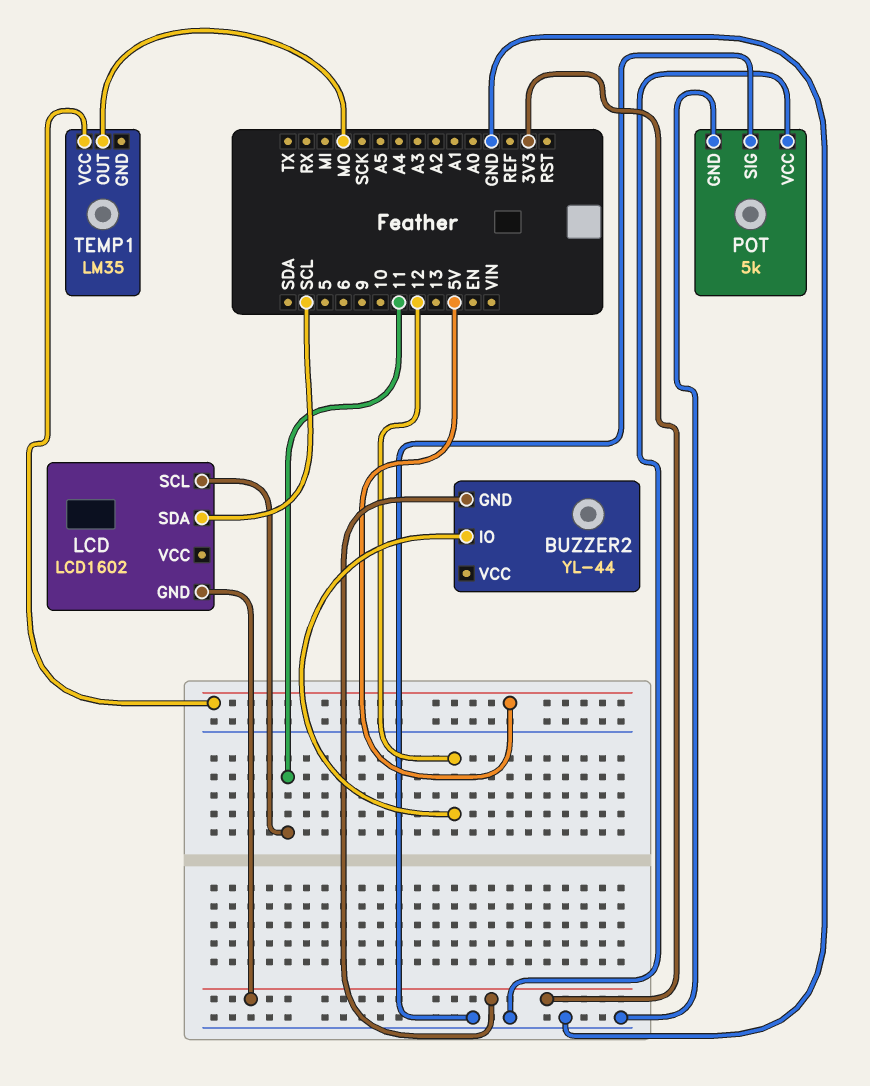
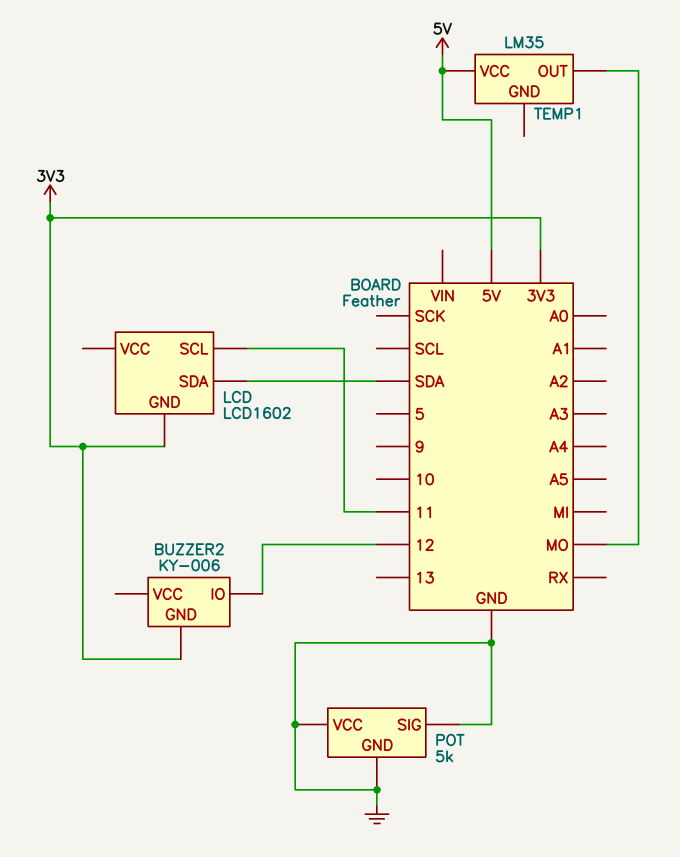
BUZZER2: YL-44 -> KY-006
LCD pin SDA: SCL -> SDA

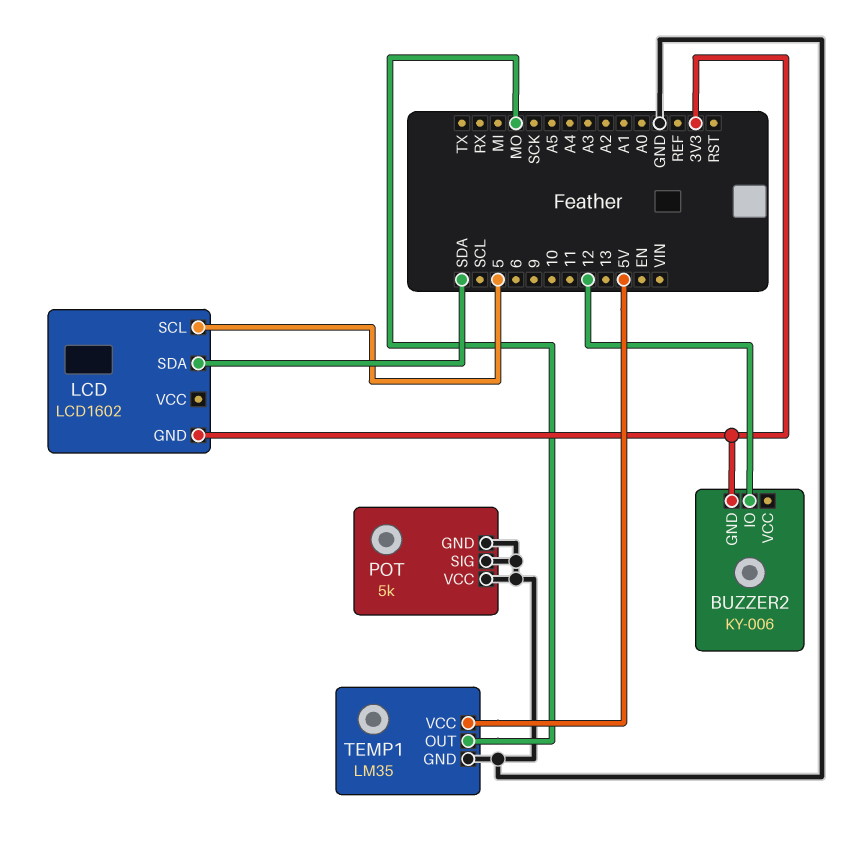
LCD pin SCL: 11 -> 5
TEMP1 pin GND: none -> GND

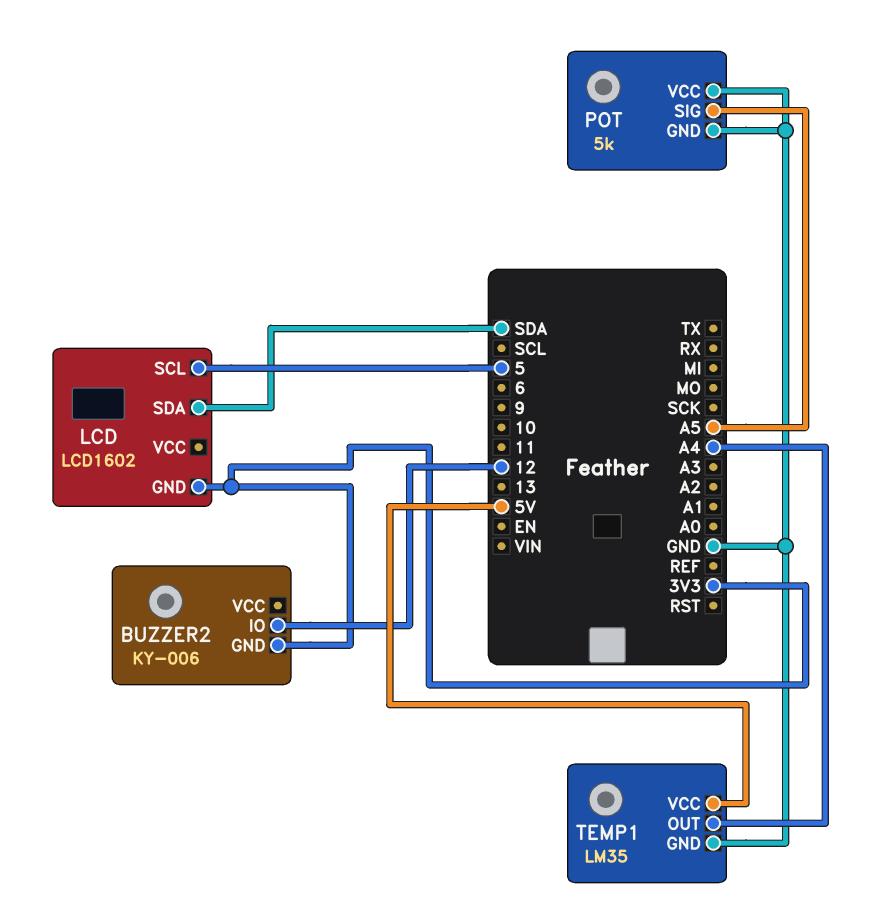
POT pin SIG: GND -> A5
TEMP1 pin OUT: MO -> A4

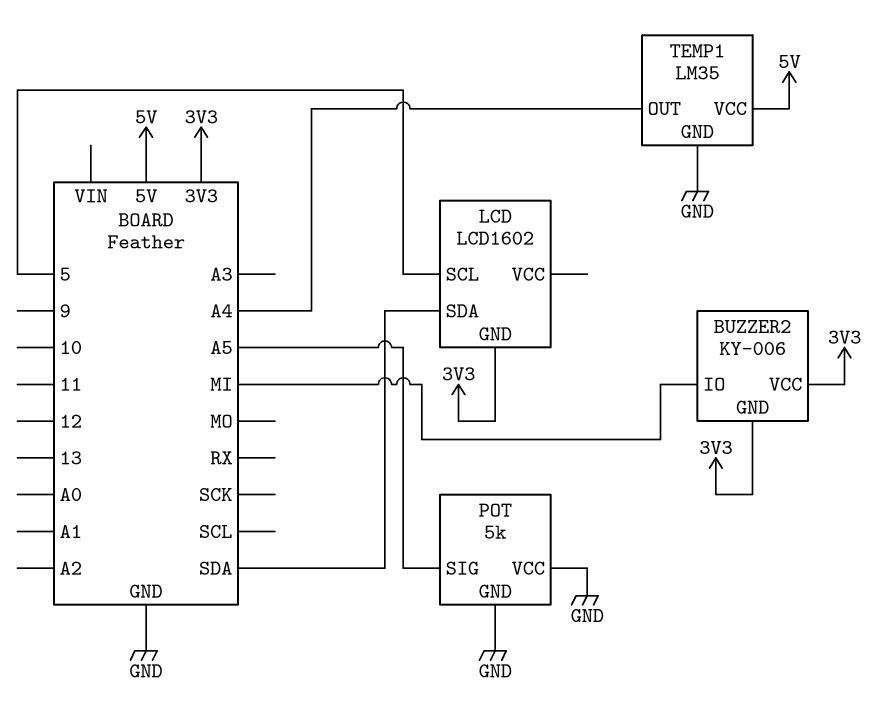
BUZZER2 pin IO: 12 -> MI
BUZZER2 pin VCC: none -> 3V3

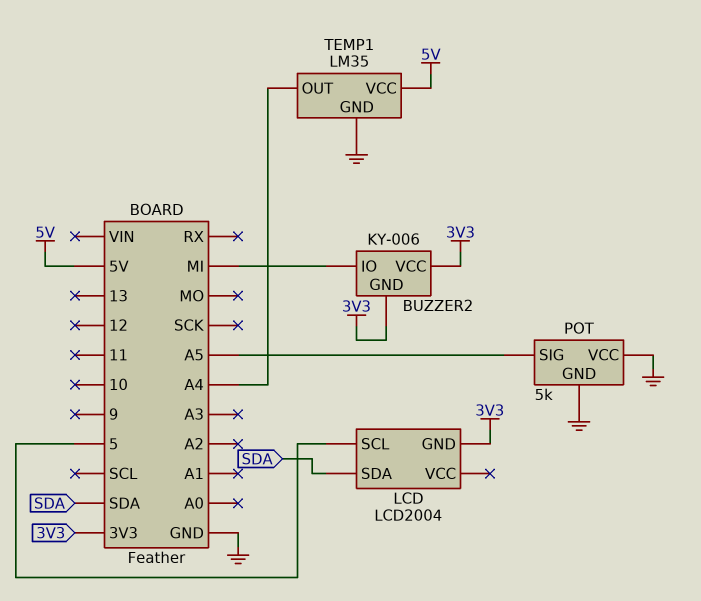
LCD: LCD1602 -> LCD2004

